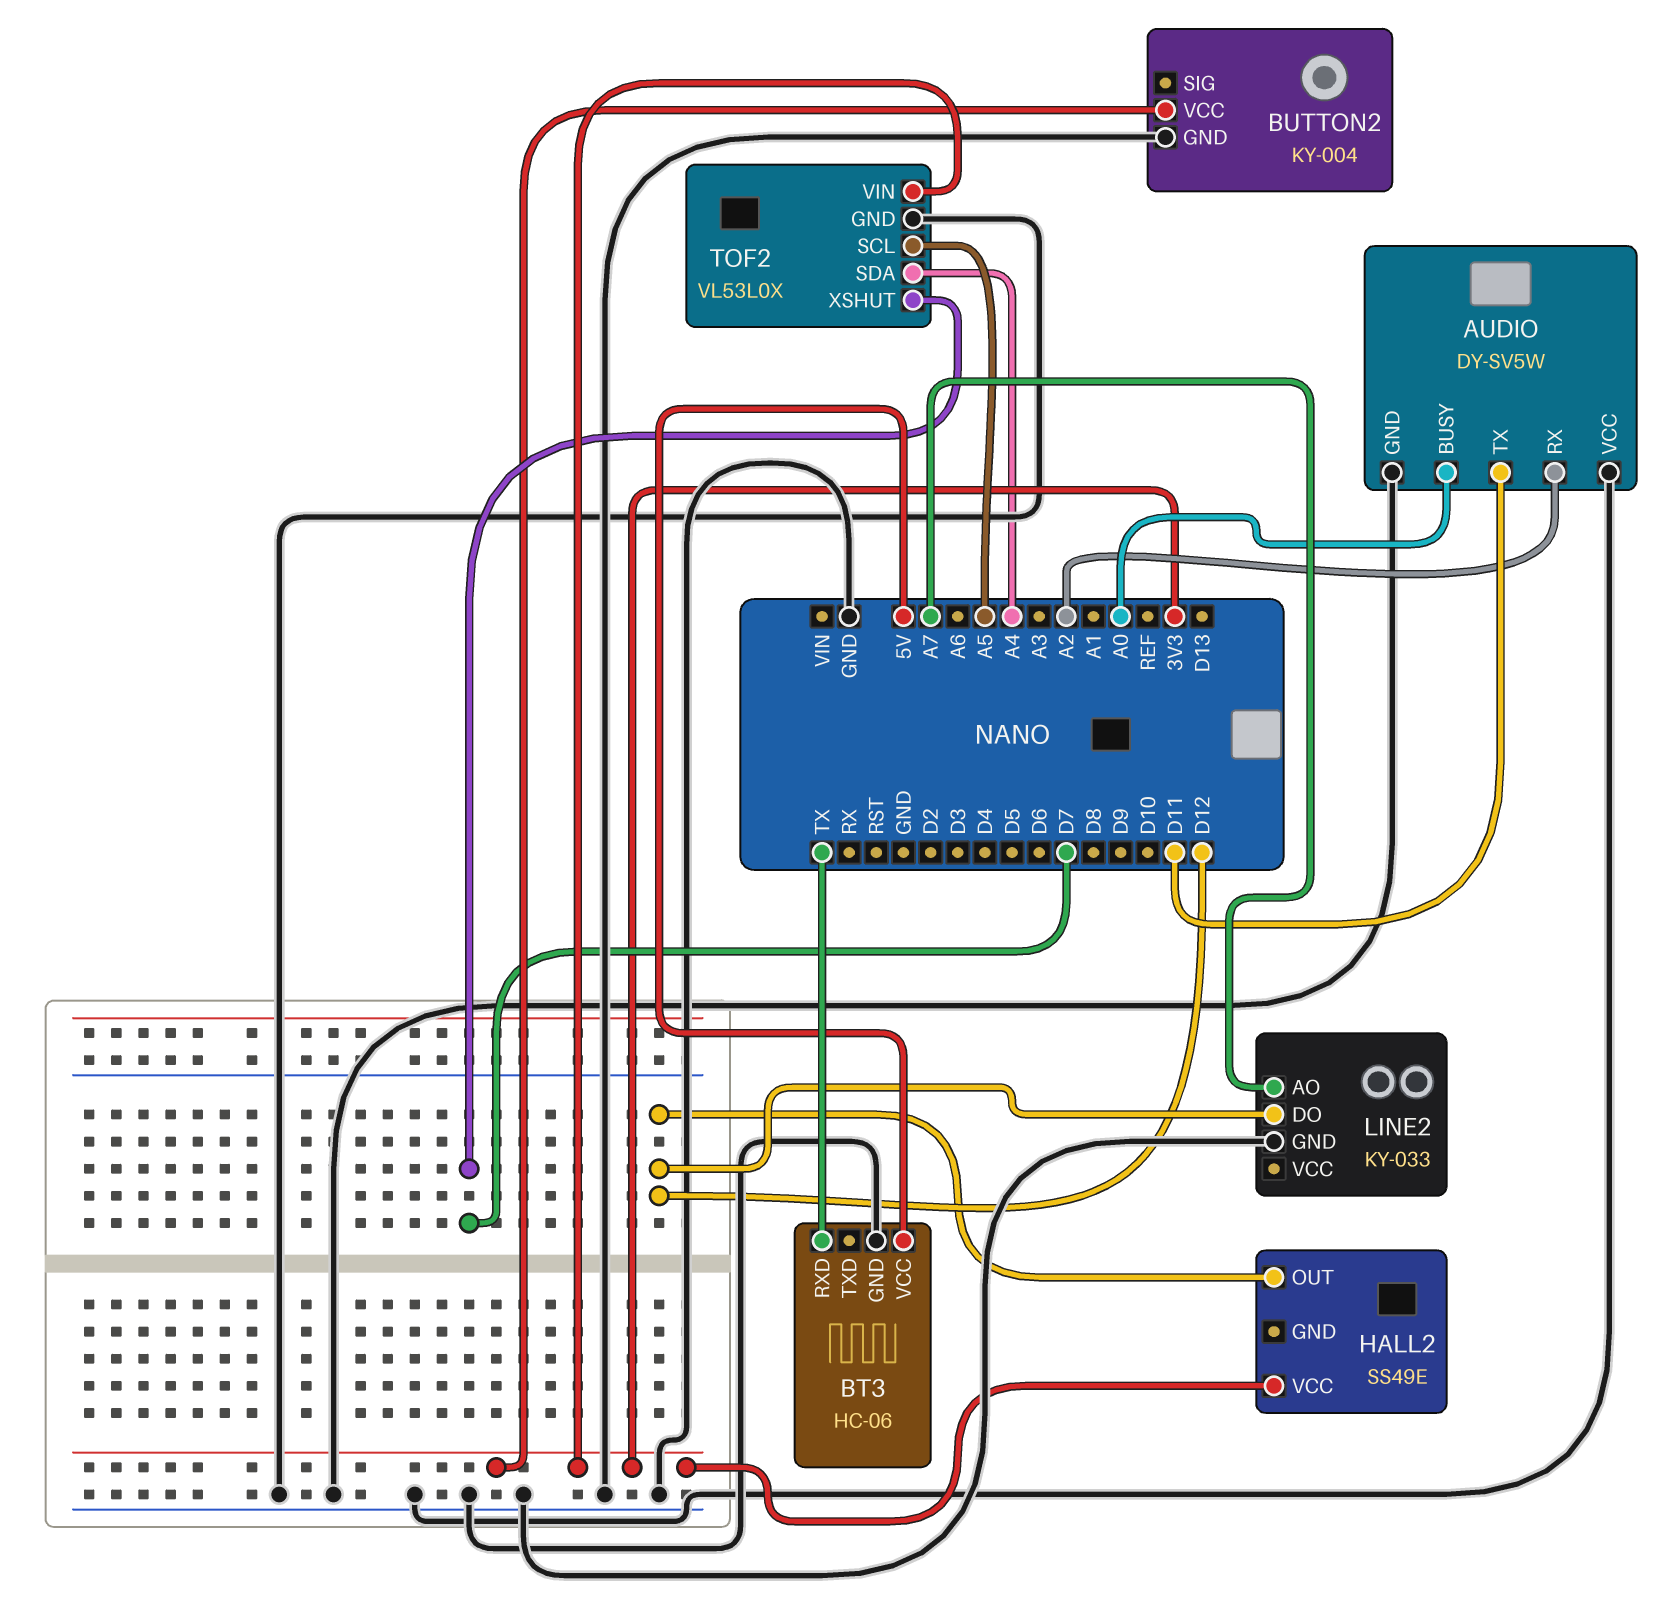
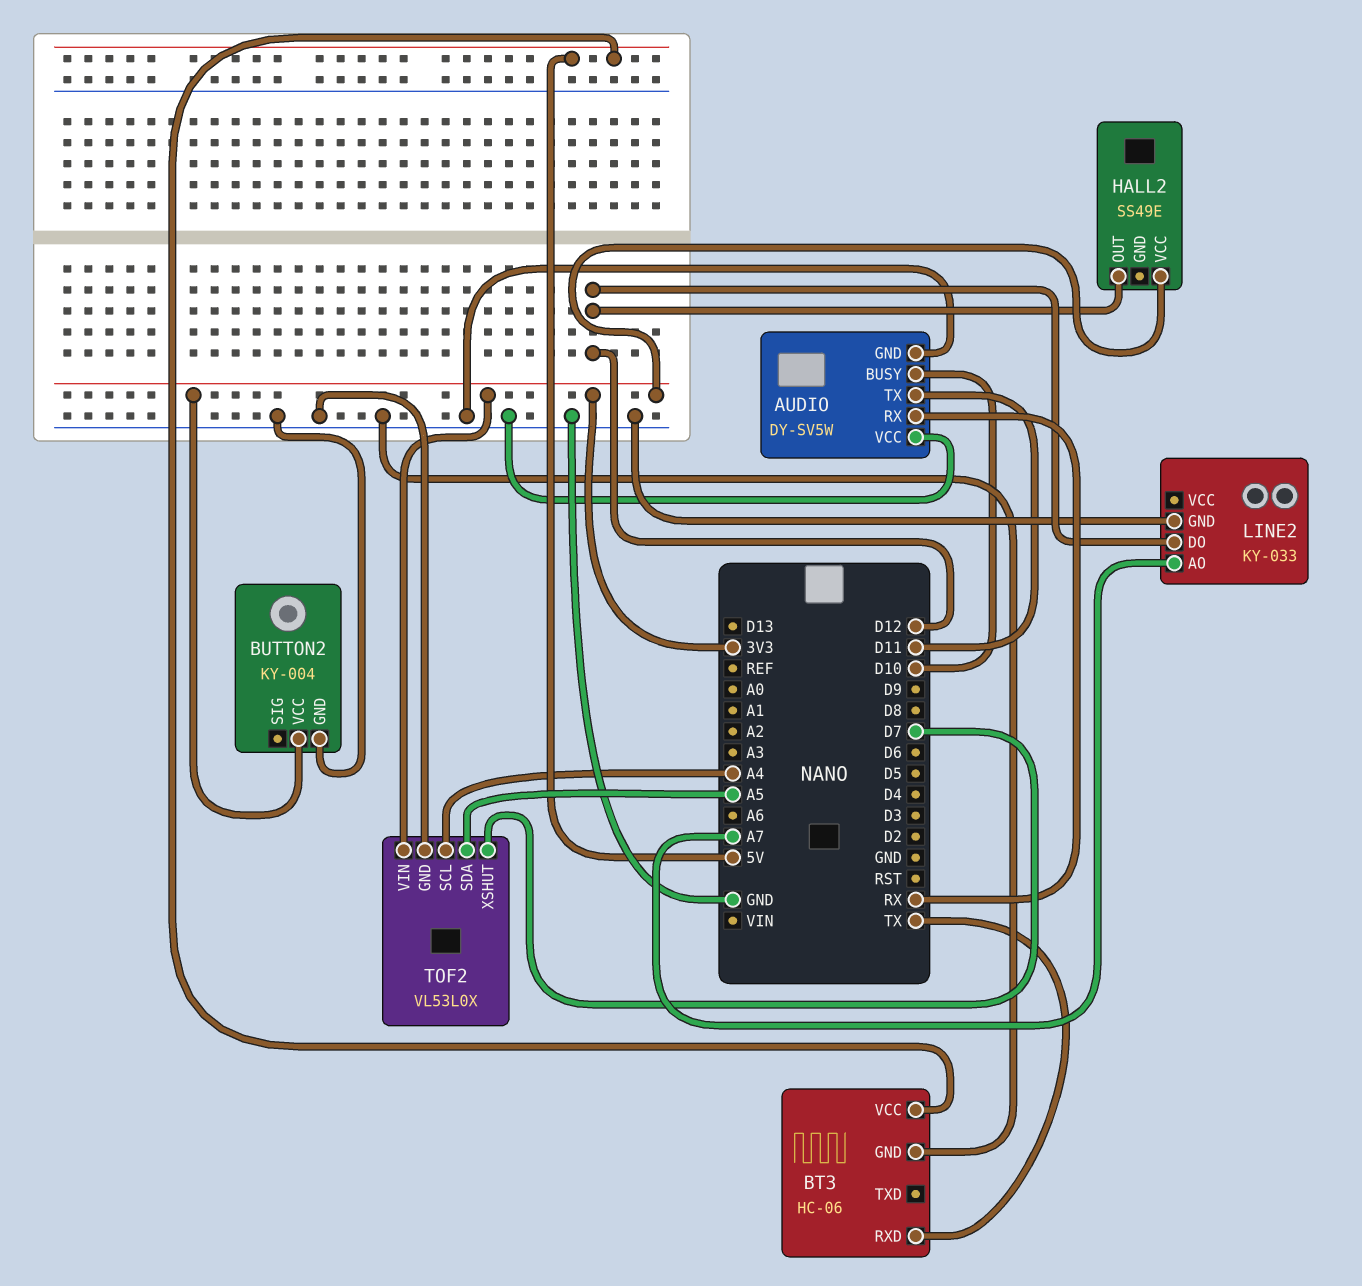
AUDIO pin BUSY: A0 -> D10
AUDIO pin RX: A2 -> RX
TOF2 pin SCL: A5 -> A4
TOF2 pin SDA: A4 -> A5

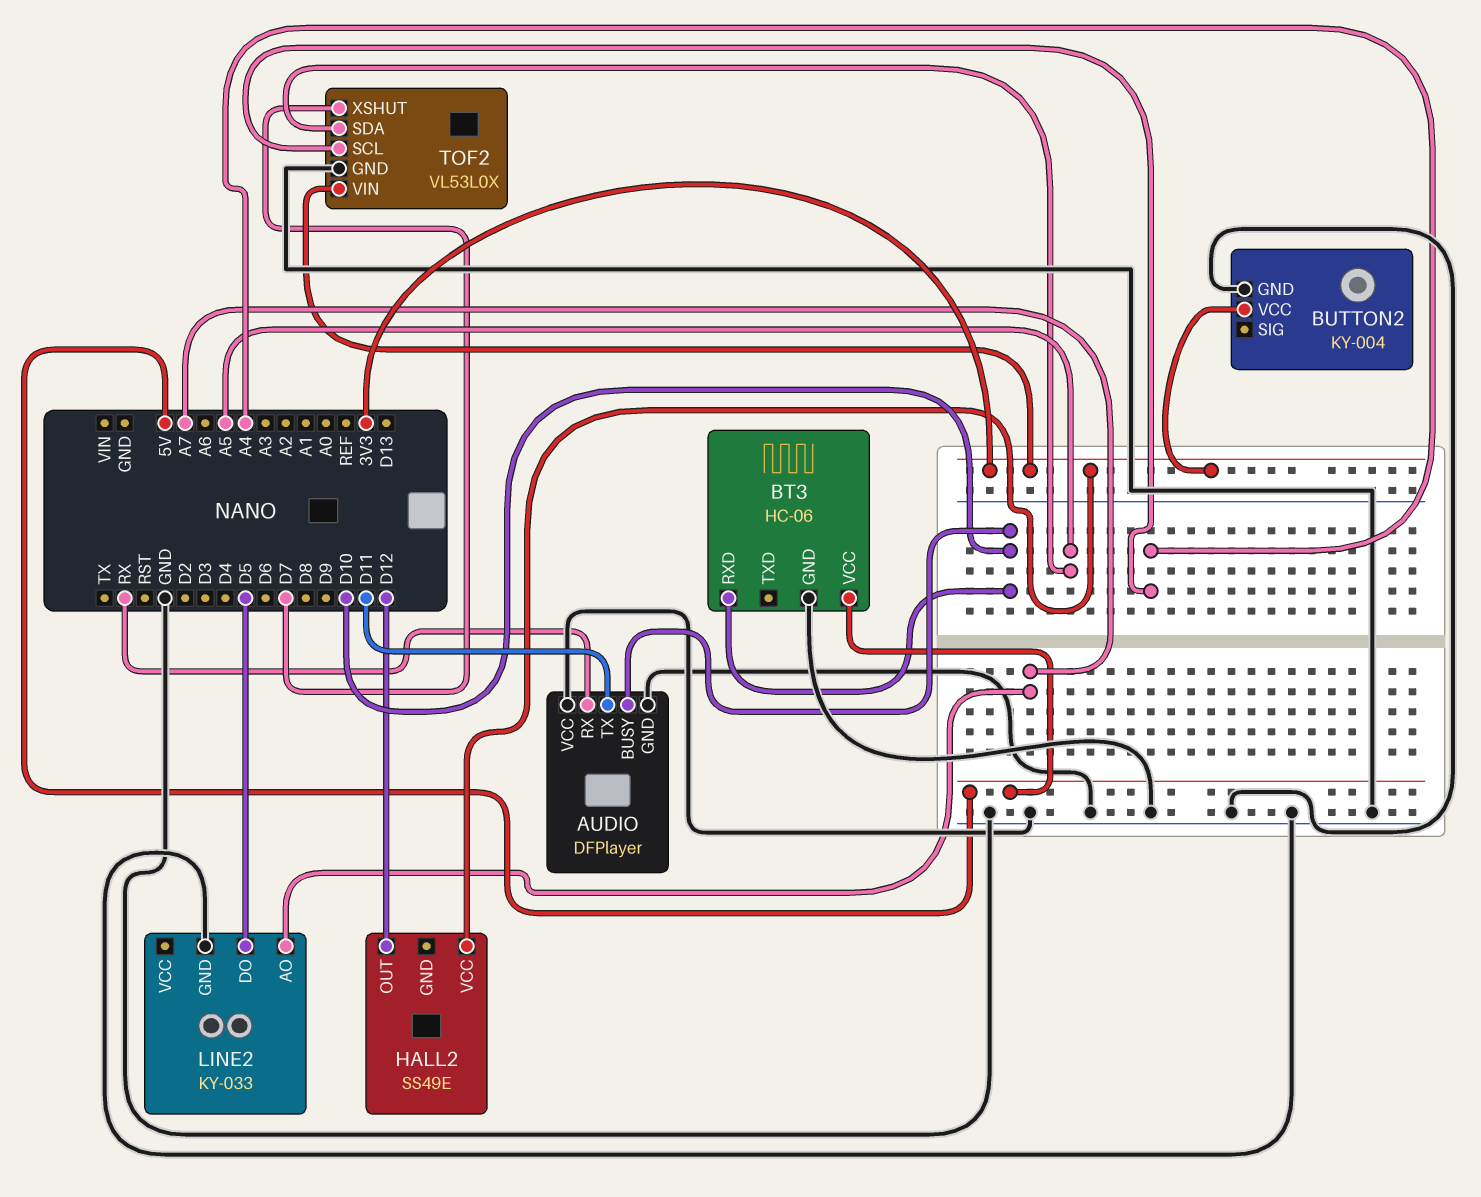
AUDIO: DY-SV5W -> DFPlayer
BT3 pin RXD: TX -> D10
LINE2 pin DO: D12 -> D5

